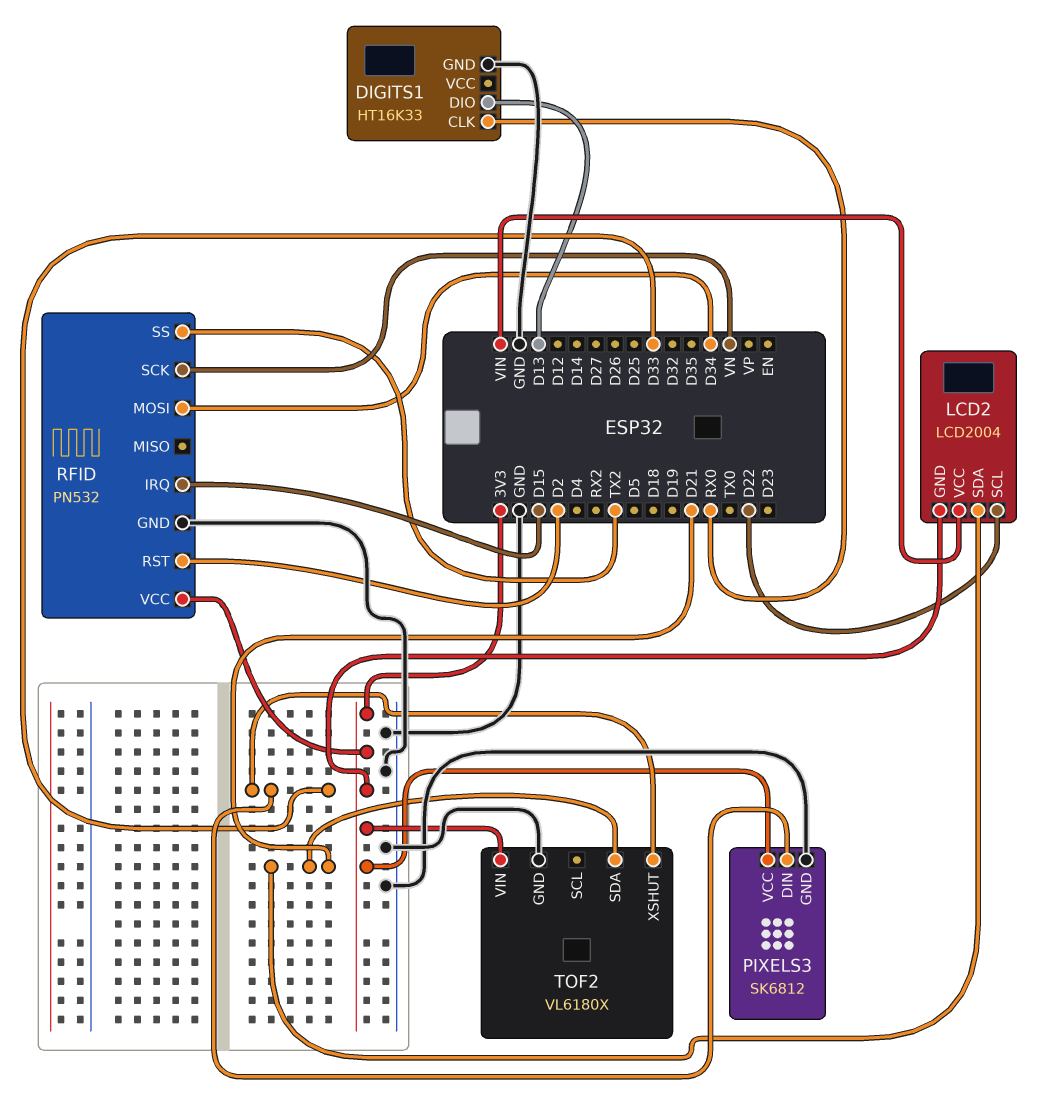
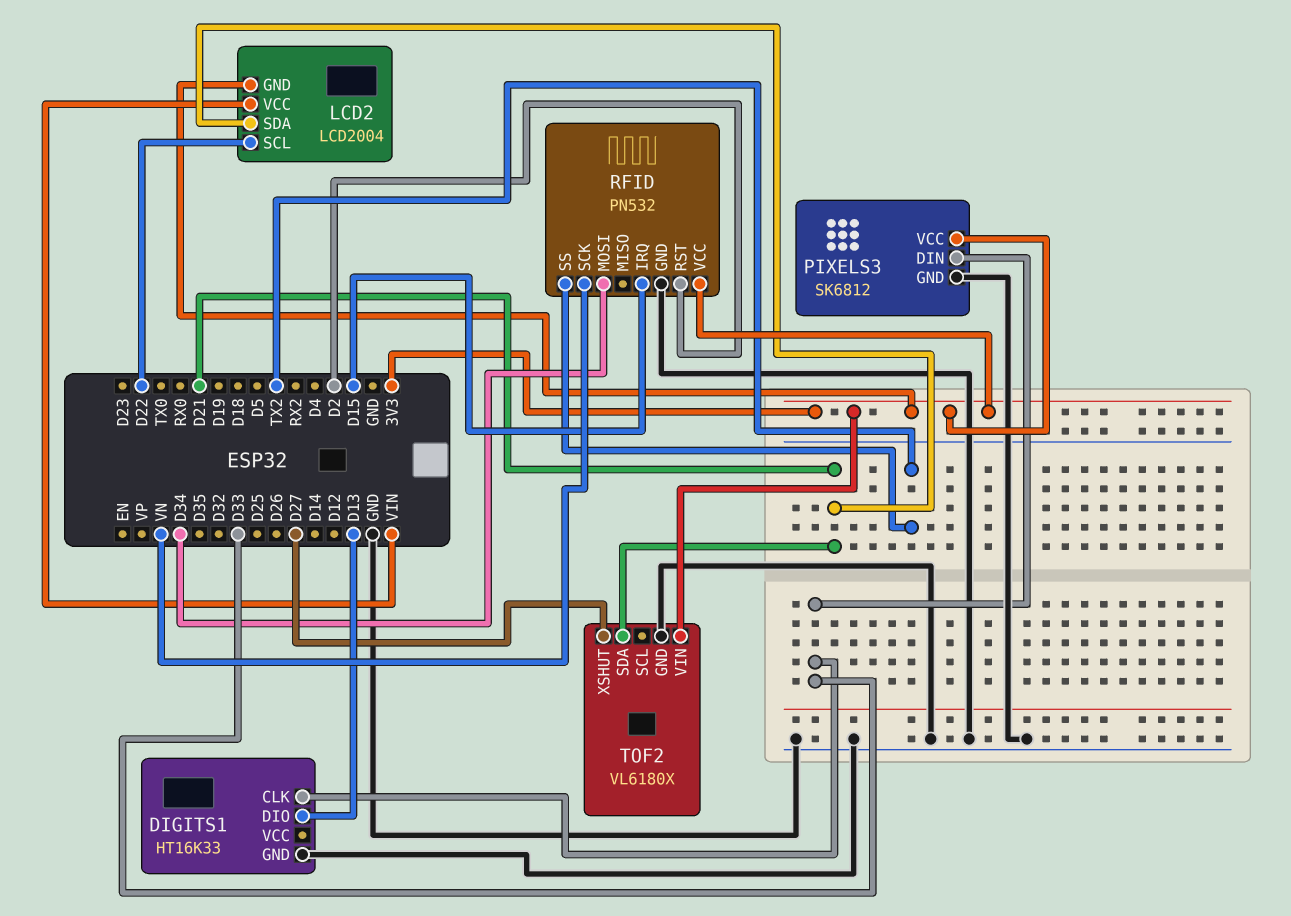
DIGITS1 pin CLK: RX0 -> D33
TOF2 pin XSHUT: D33 -> D27

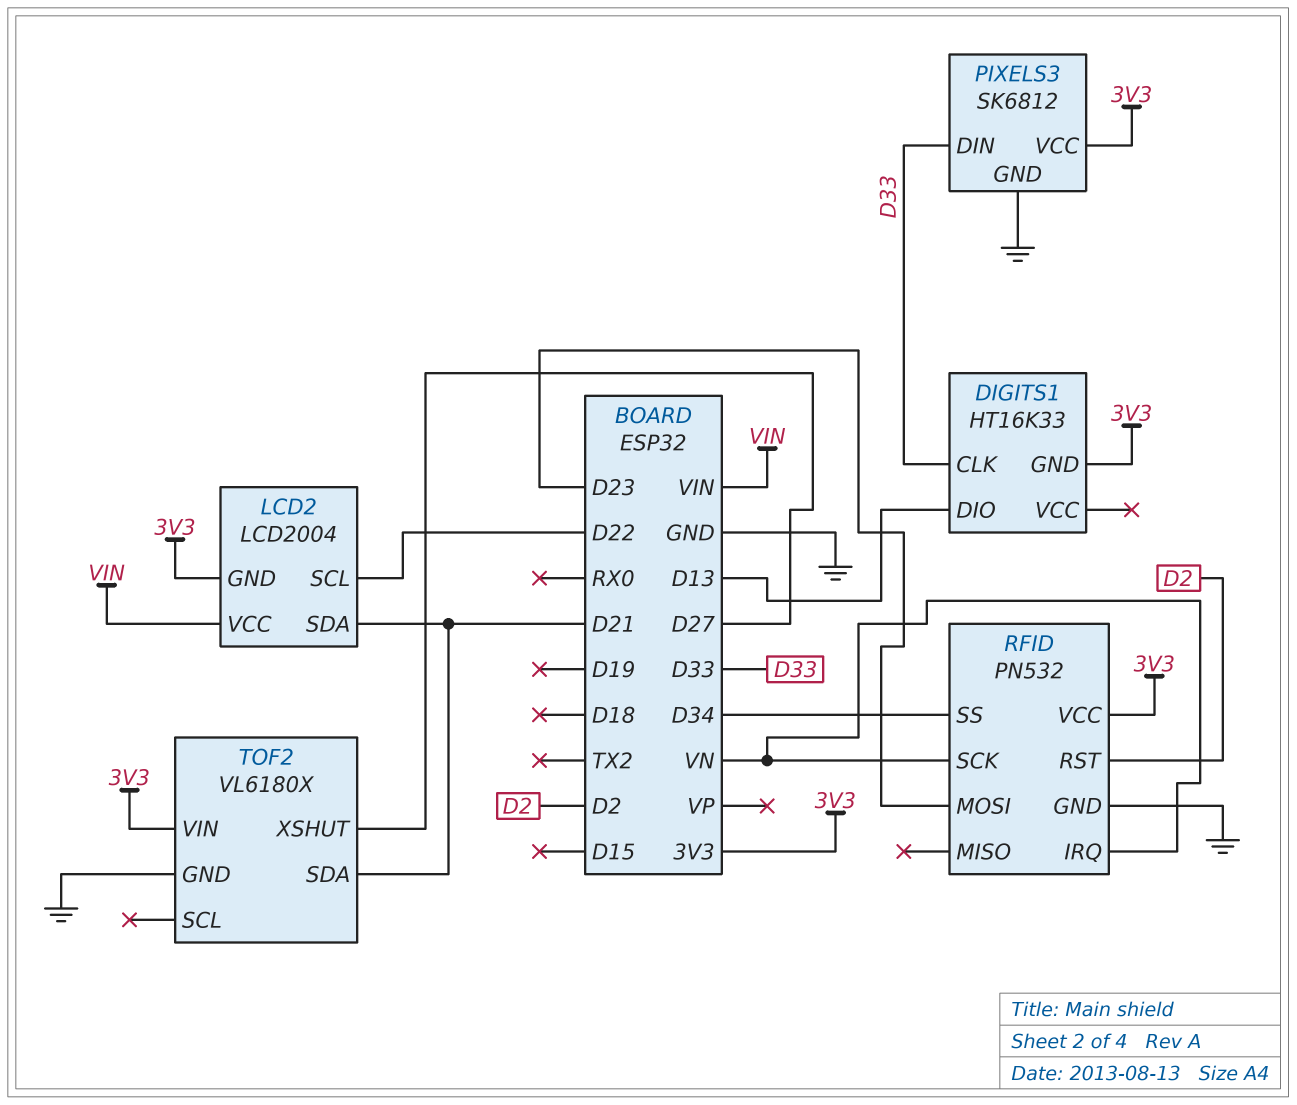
DIGITS1 pin GND: GND -> 3V3
RFID pin IRQ: D15 -> VN
RFID pin MOSI: D34 -> D23
RFID pin SS: TX2 -> D34

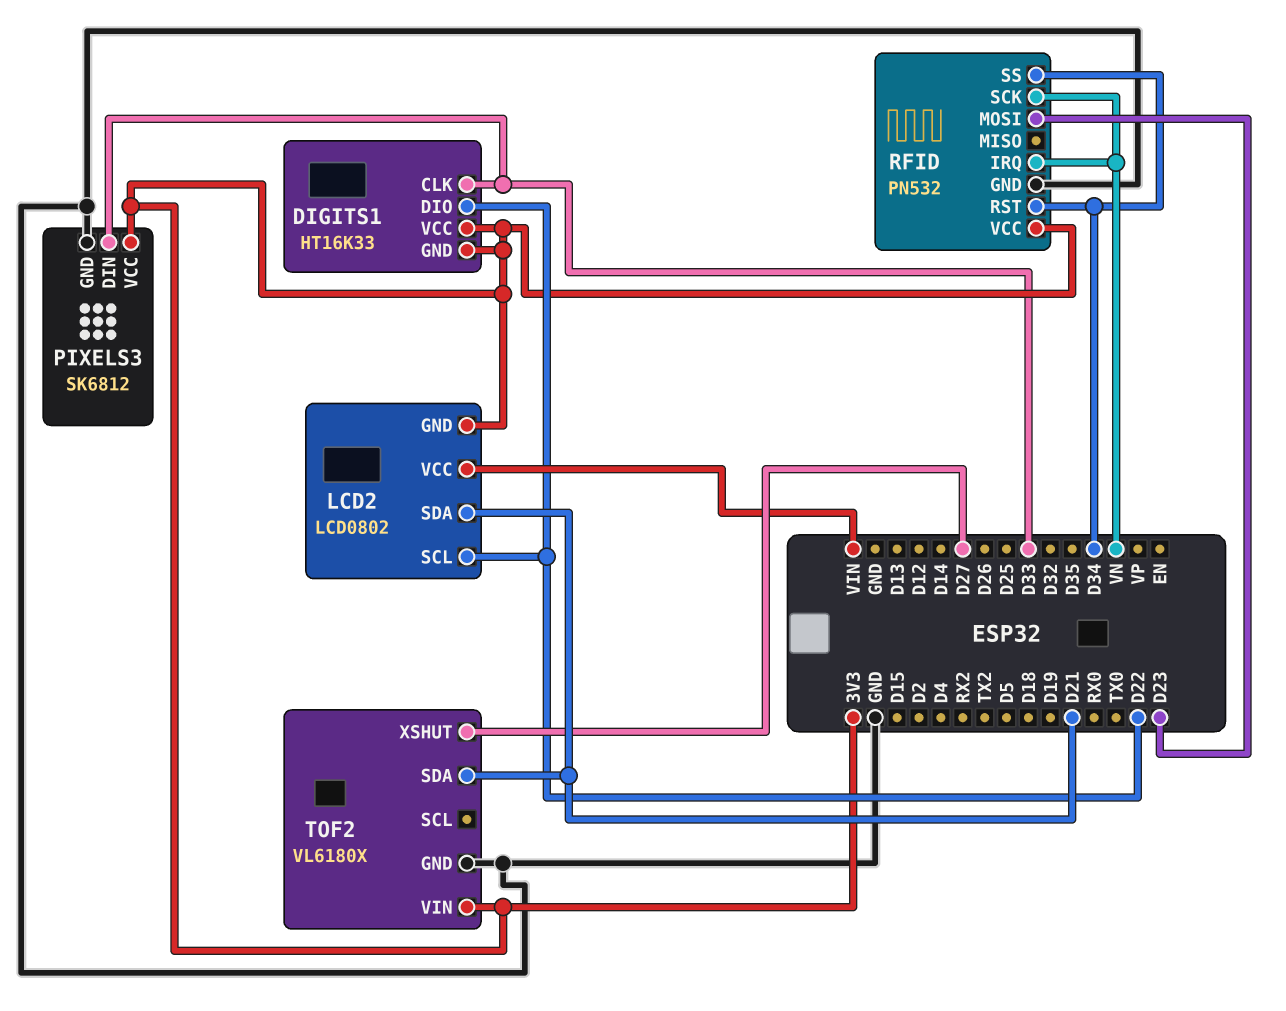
DIGITS1 pin DIO: D13 -> D22
DIGITS1 pin VCC: none -> 3V3
LCD2: LCD2004 -> LCD0802
RFID pin RST: D2 -> D34

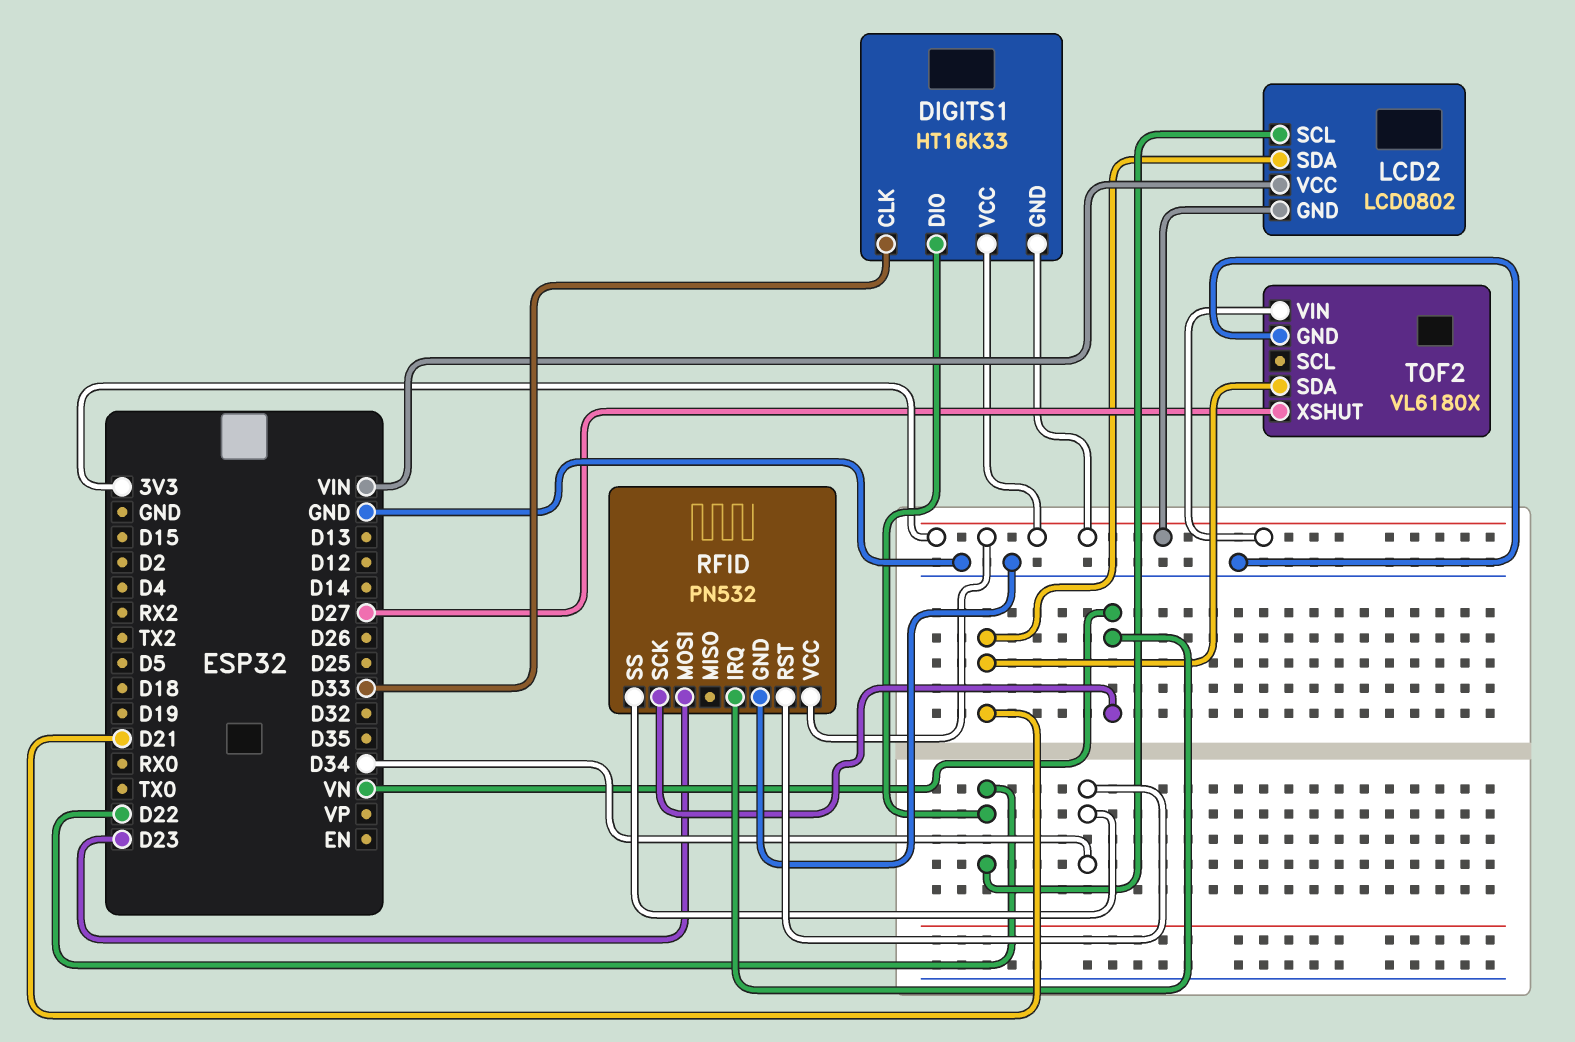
PIXELS3: SK6812 -> none
PIXELS3 pin DIN: D33 -> none
PIXELS3 pin GND: GND -> none
PIXELS3 pin VCC: 3V3 -> none

